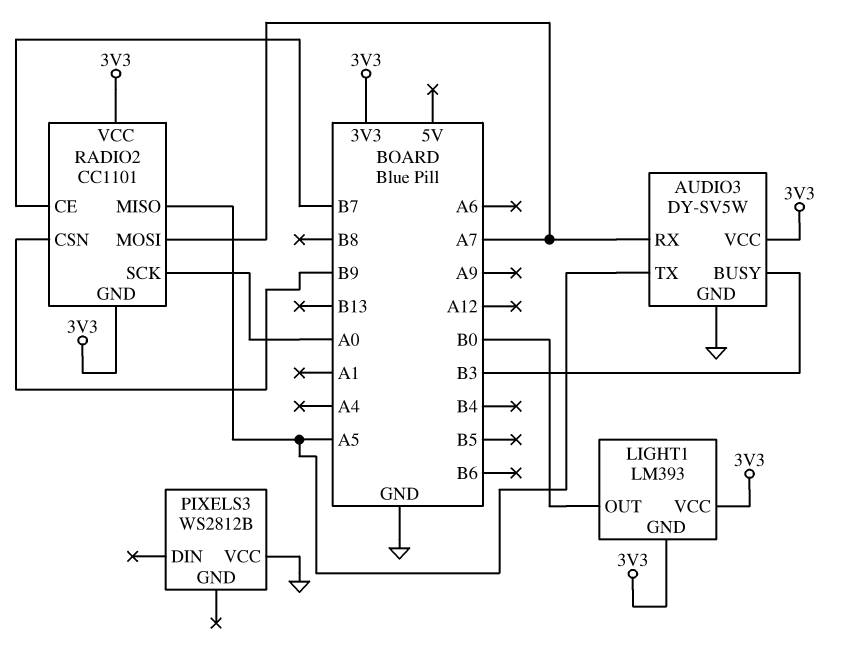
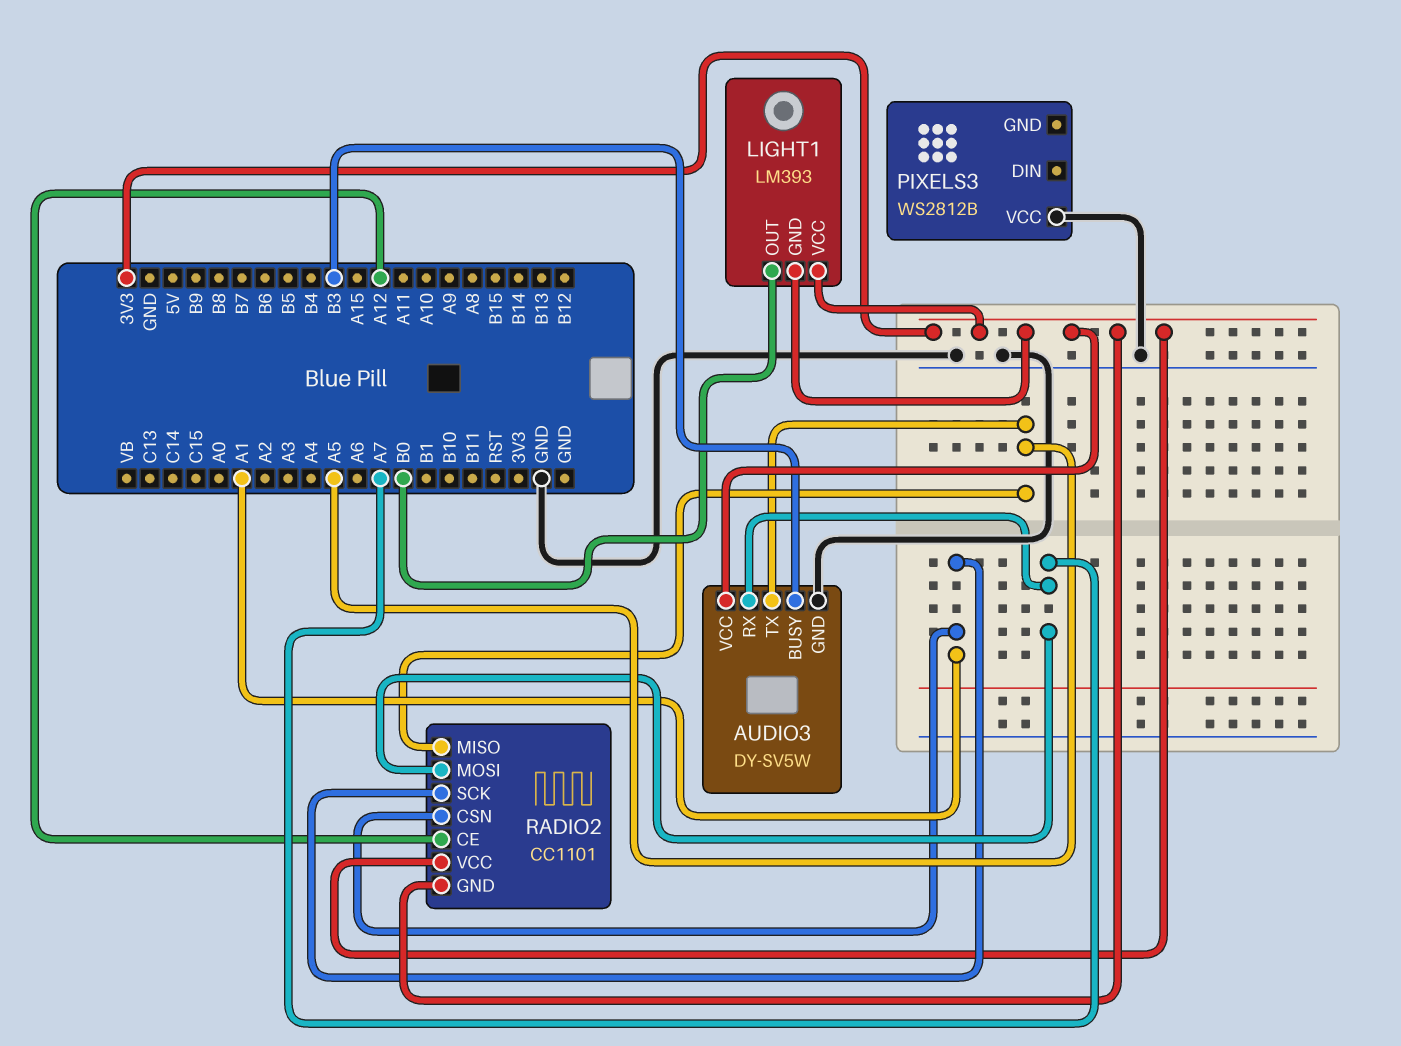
RADIO2 pin CE: B7 -> A12
RADIO2 pin CSN: B9 -> A1
RADIO2 pin SCK: A0 -> A1

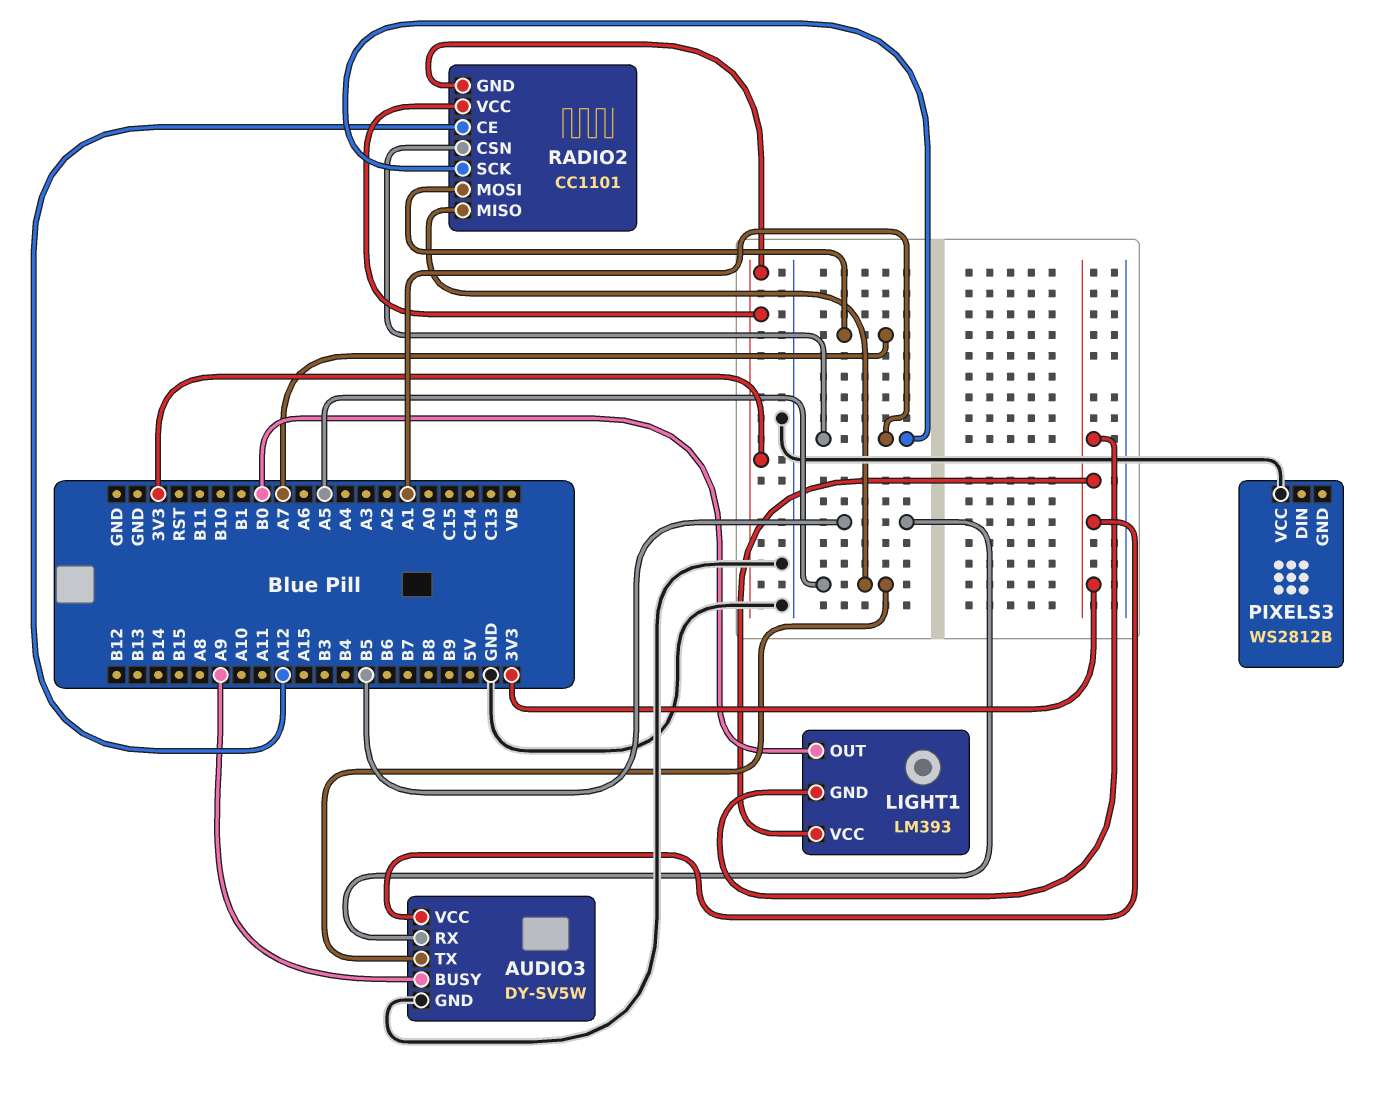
AUDIO3 pin BUSY: B3 -> A9
AUDIO3 pin RX: A7 -> B5

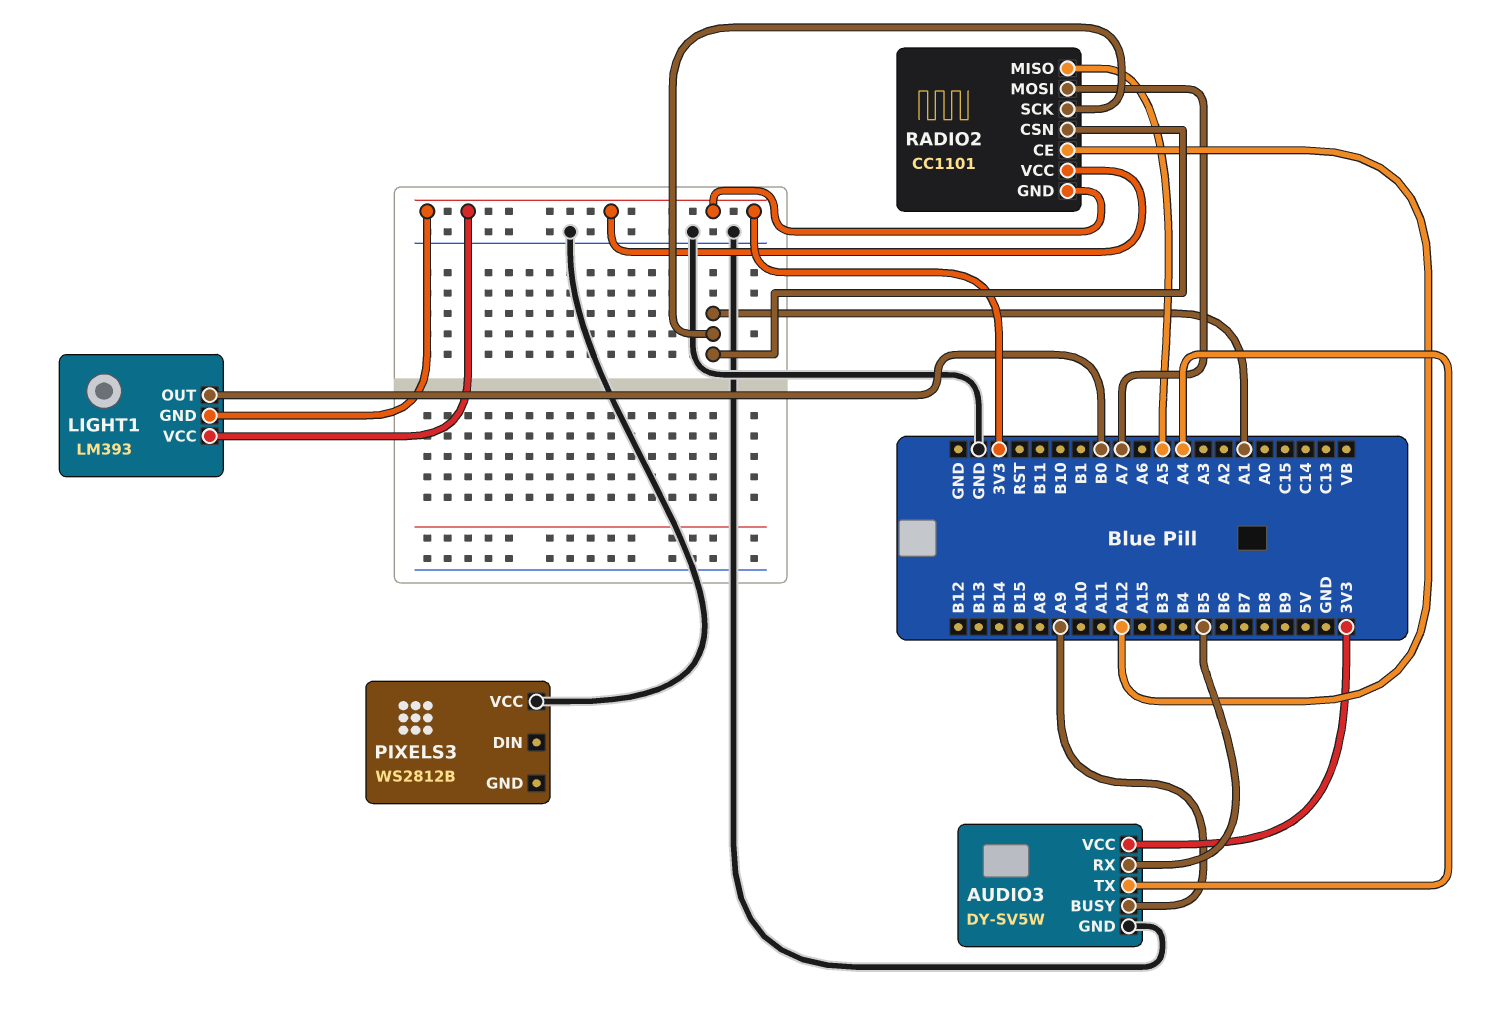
AUDIO3 pin TX: A5 -> A4

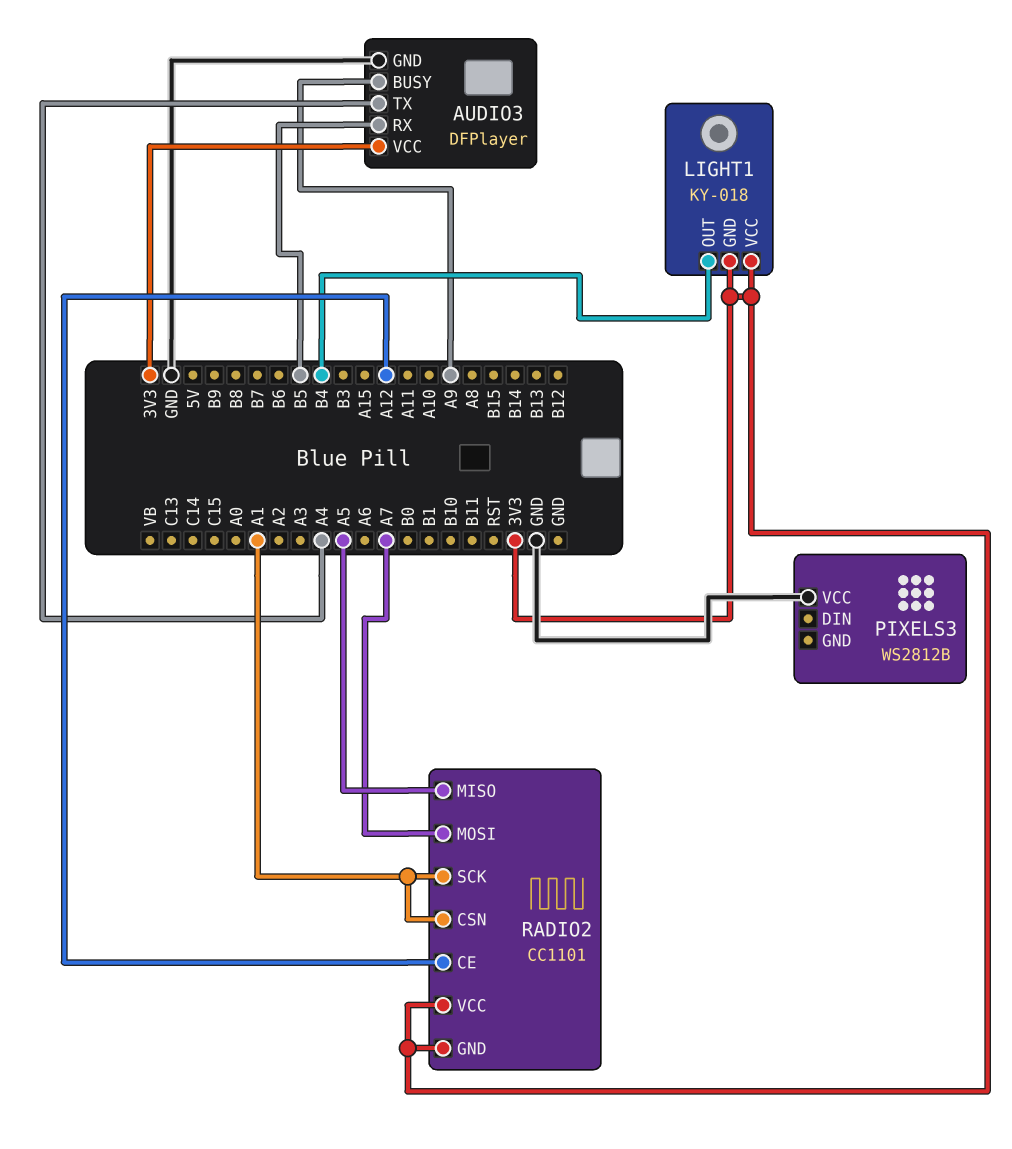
AUDIO3: DY-SV5W -> DFPlayer
LIGHT1: LM393 -> KY-018
LIGHT1 pin OUT: B0 -> B4

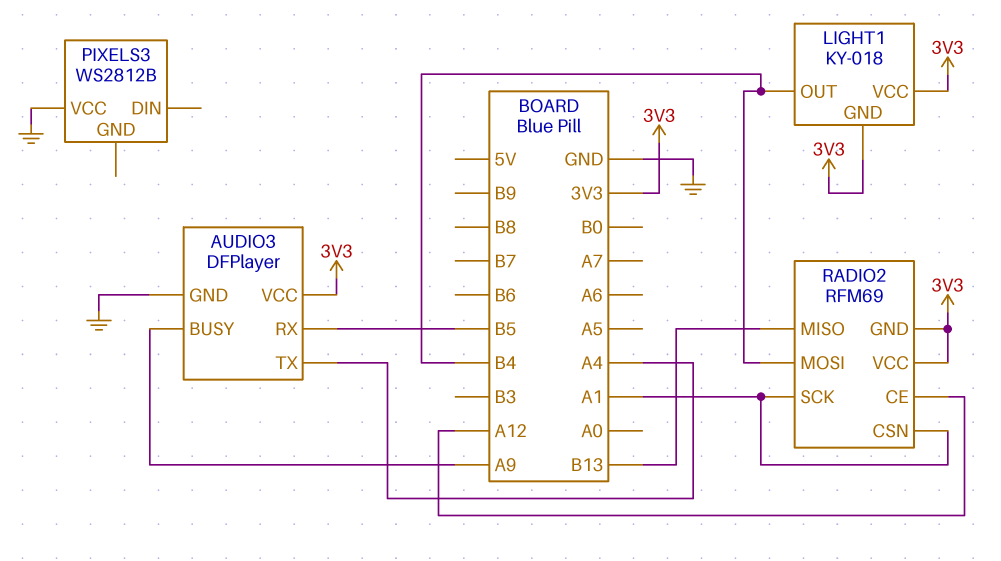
RADIO2: CC1101 -> RFM69
RADIO2 pin MISO: A5 -> B13
RADIO2 pin MOSI: A7 -> B4

